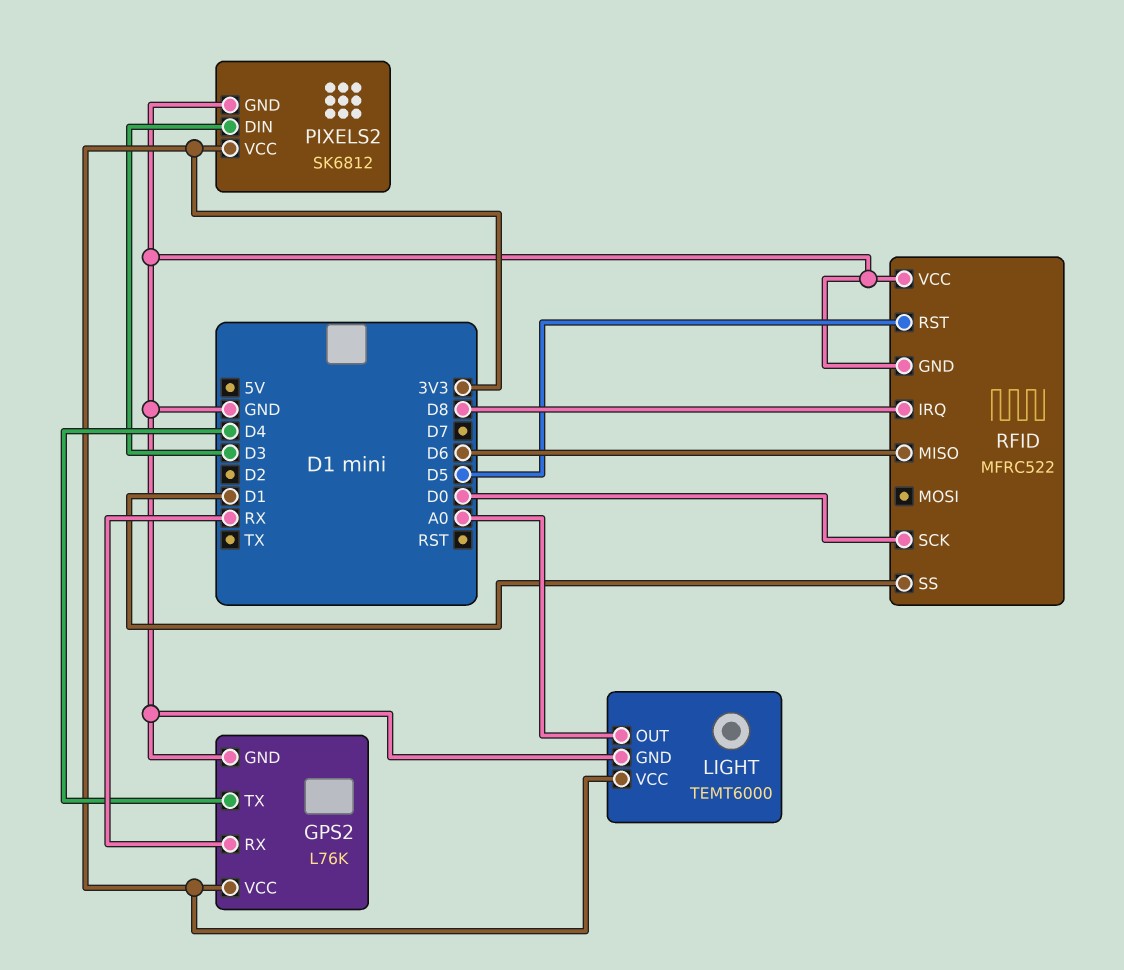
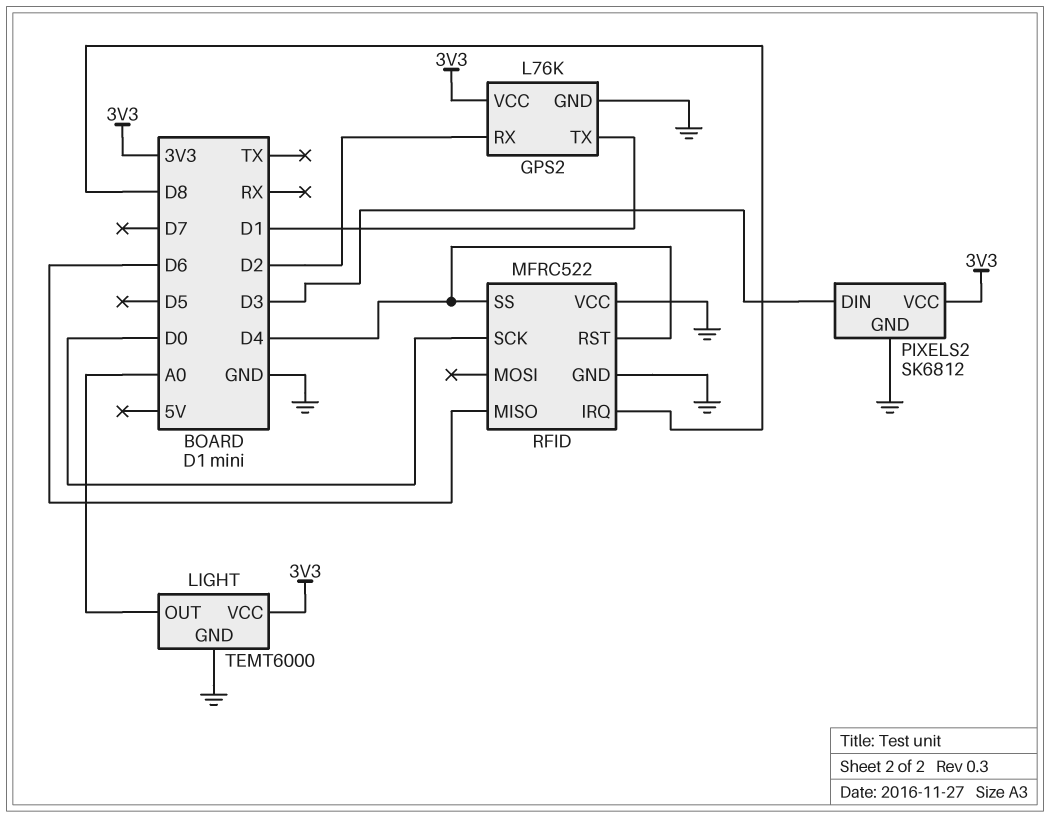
GPS2 pin RX: RX -> D2
GPS2 pin TX: D4 -> D1
RFID pin RST: D5 -> D4
RFID pin SS: D1 -> D4

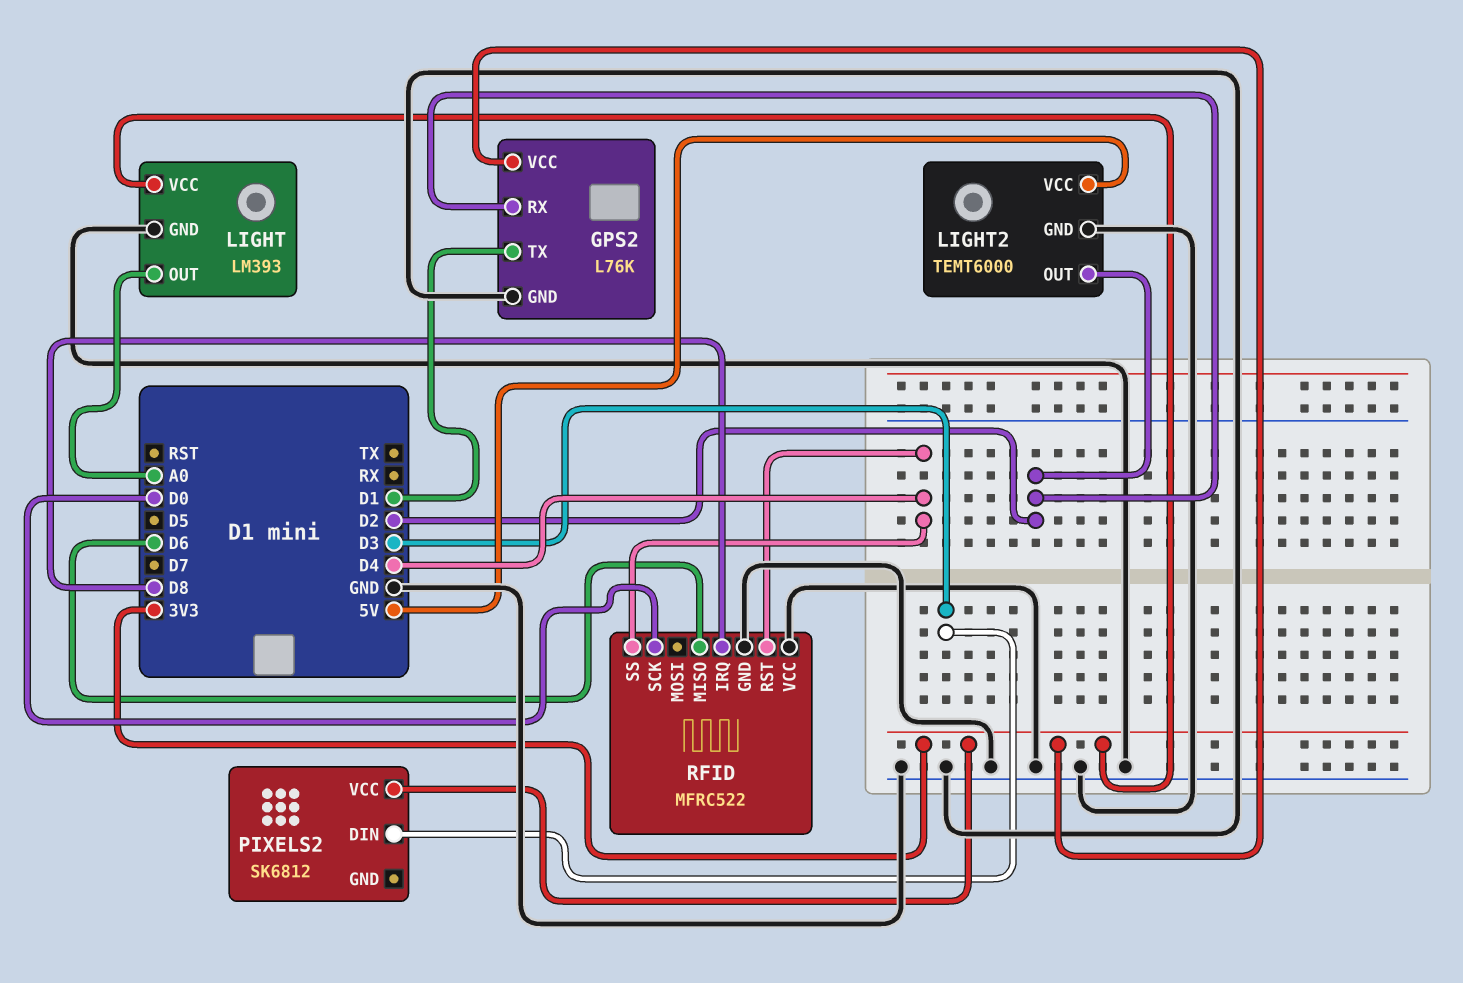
LIGHT: TEMT6000 -> LM393
LIGHT2: none -> TEMT6000
LIGHT2 pin GND: none -> GND
LIGHT2 pin OUT: none -> D2
LIGHT2 pin VCC: none -> 5V
PIXELS2 pin GND: GND -> none

